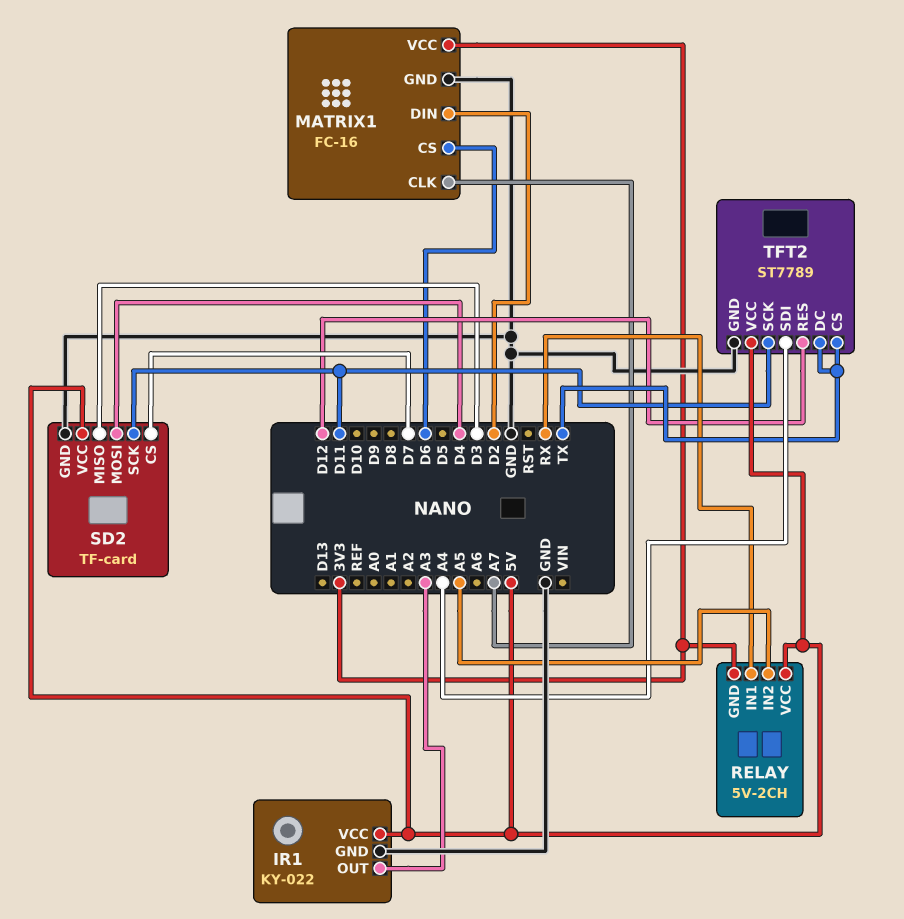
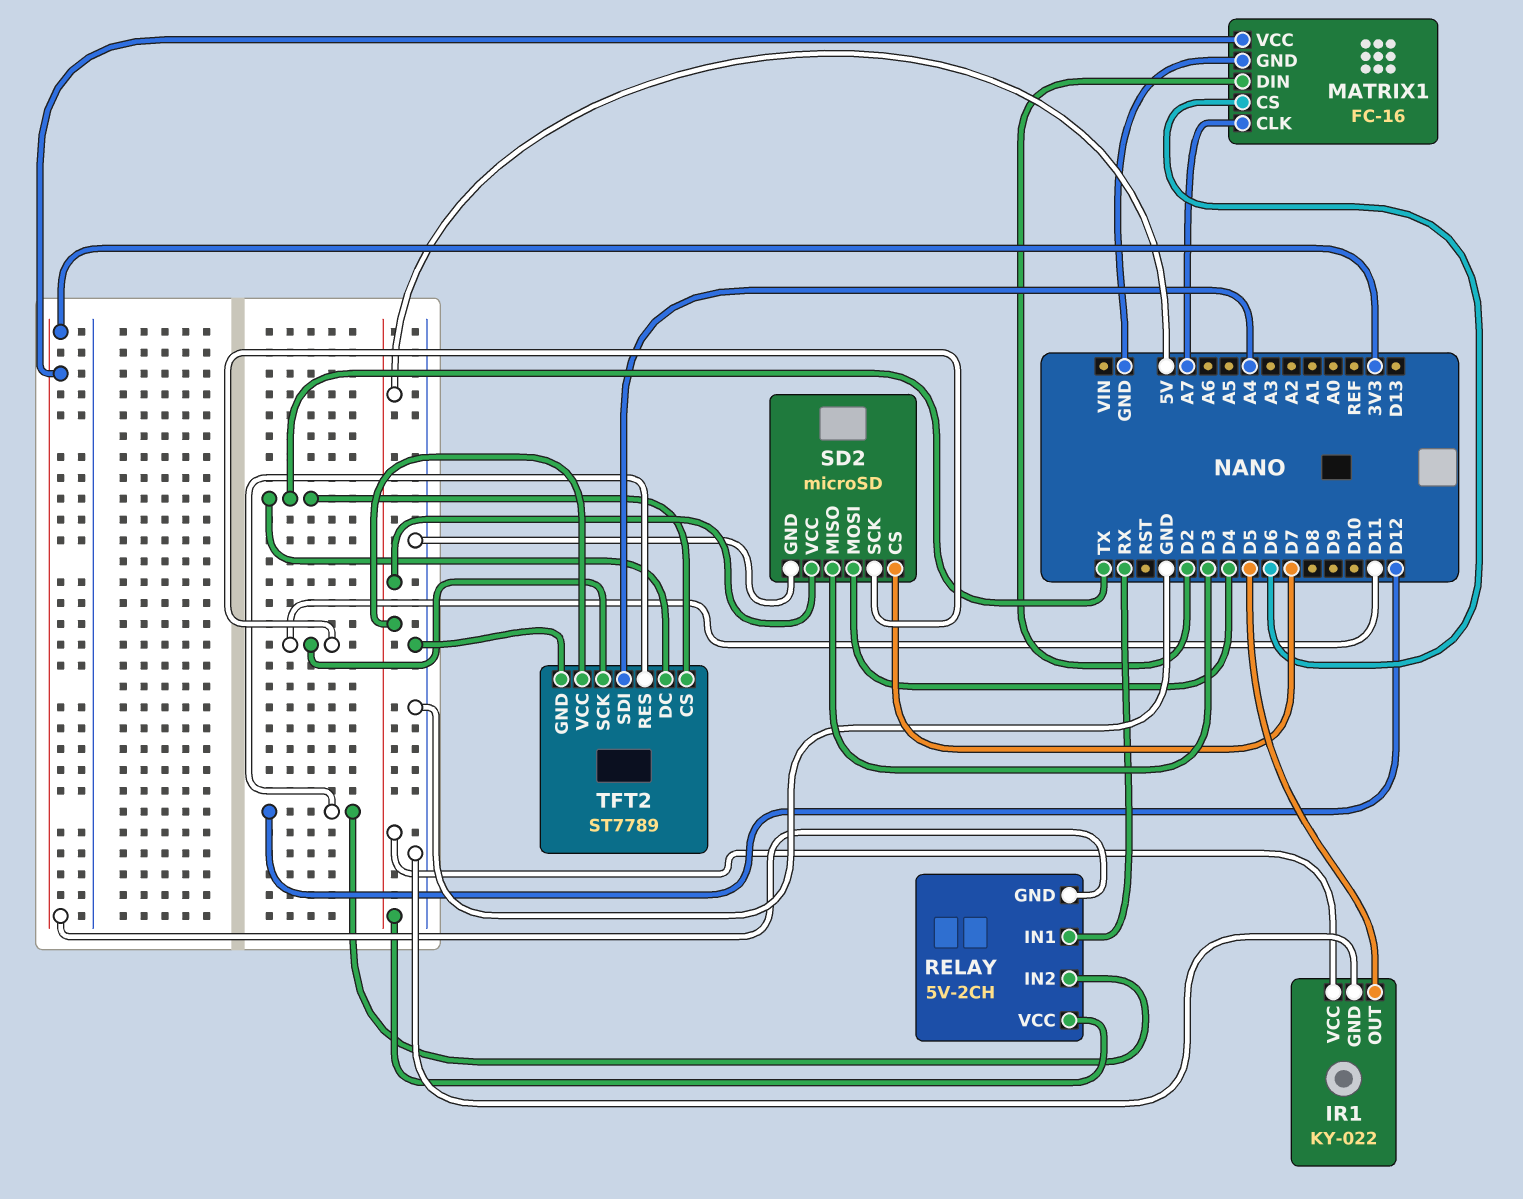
IR1 pin OUT: A3 -> D5
RELAY pin IN2: A5 -> D12
SD2: TF-card -> microSD

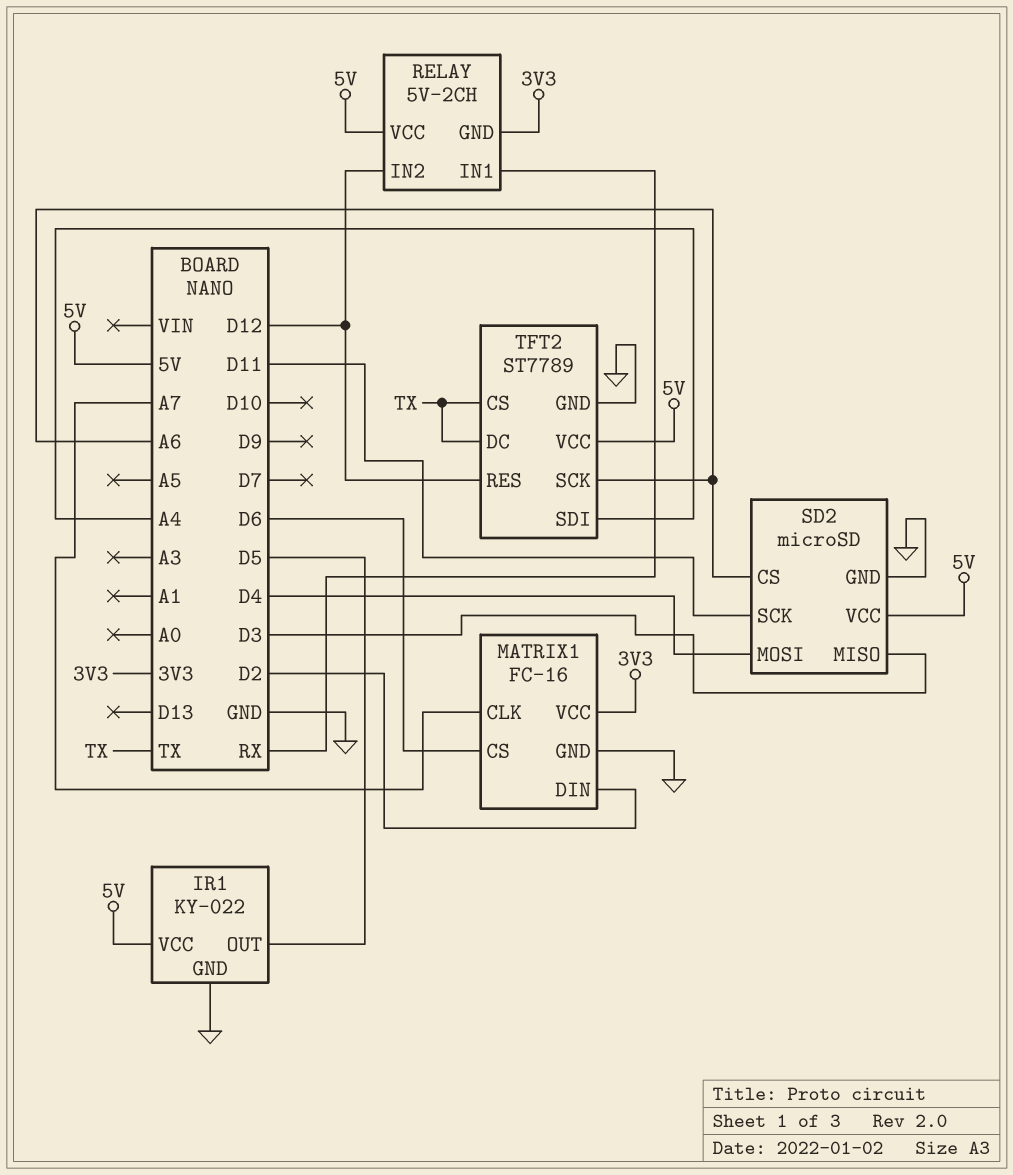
SD2 pin CS: D7 -> A6
TFT2 pin SCK: D11 -> A6

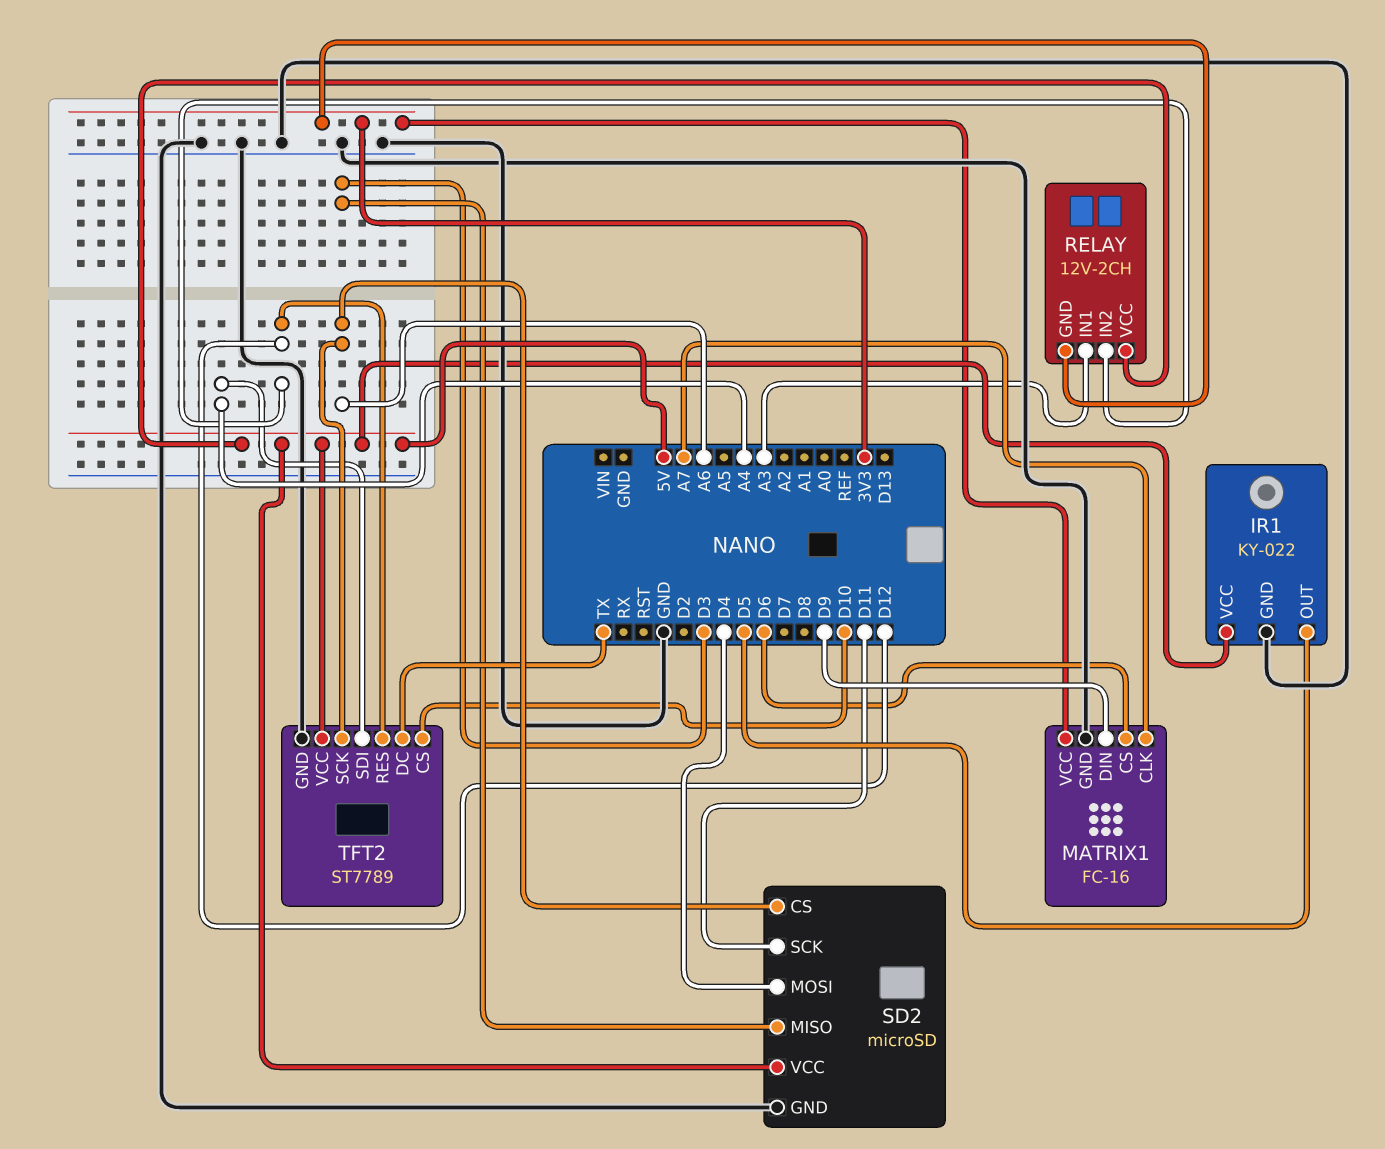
MATRIX1 pin DIN: D2 -> D9
RELAY: 5V-2CH -> 12V-2CH
RELAY pin IN1: RX -> A3
TFT2 pin CS: TX -> D10

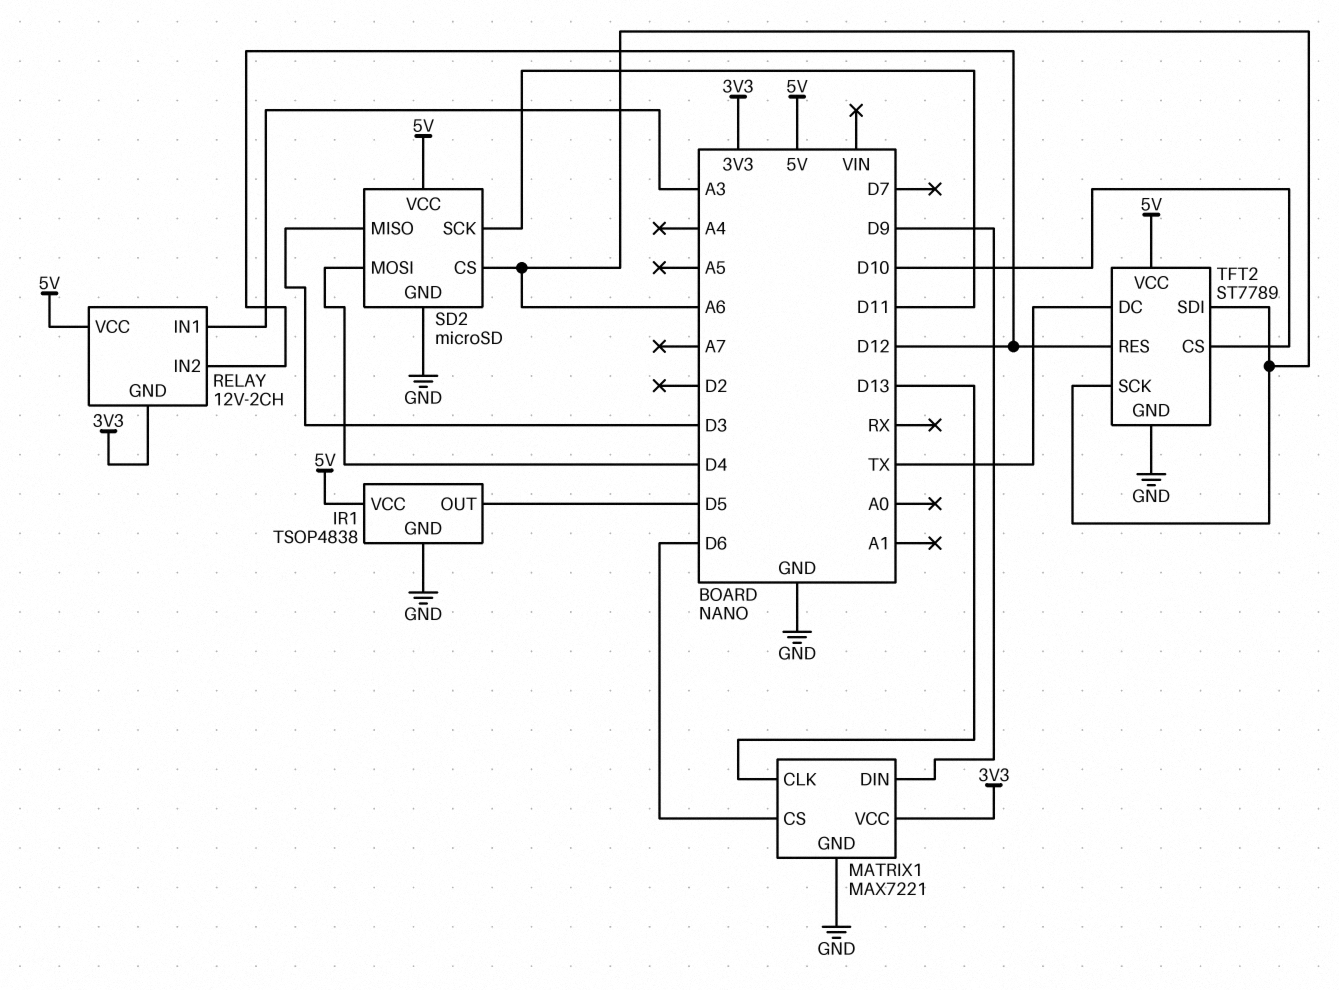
IR1: KY-022 -> TSOP4838
MATRIX1: FC-16 -> MAX7221
MATRIX1 pin CLK: A7 -> D13
TFT2 pin SDI: A4 -> A6

